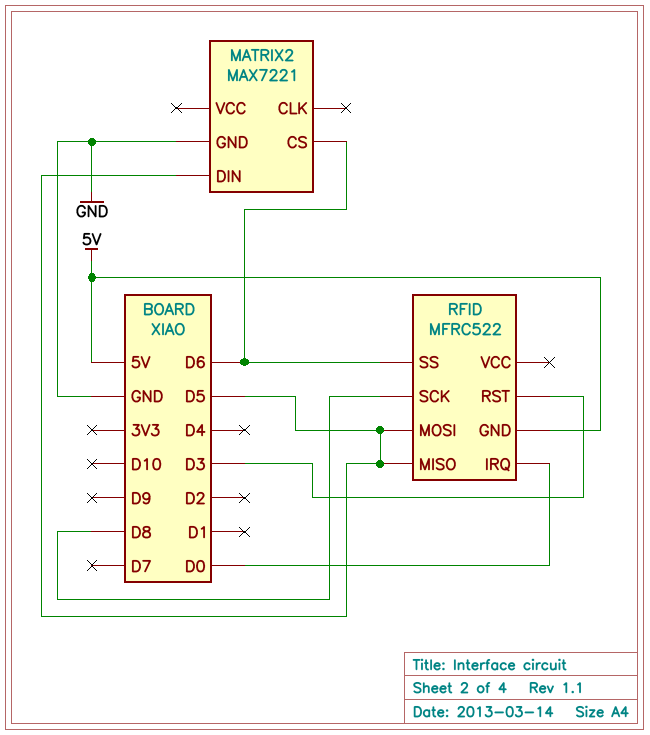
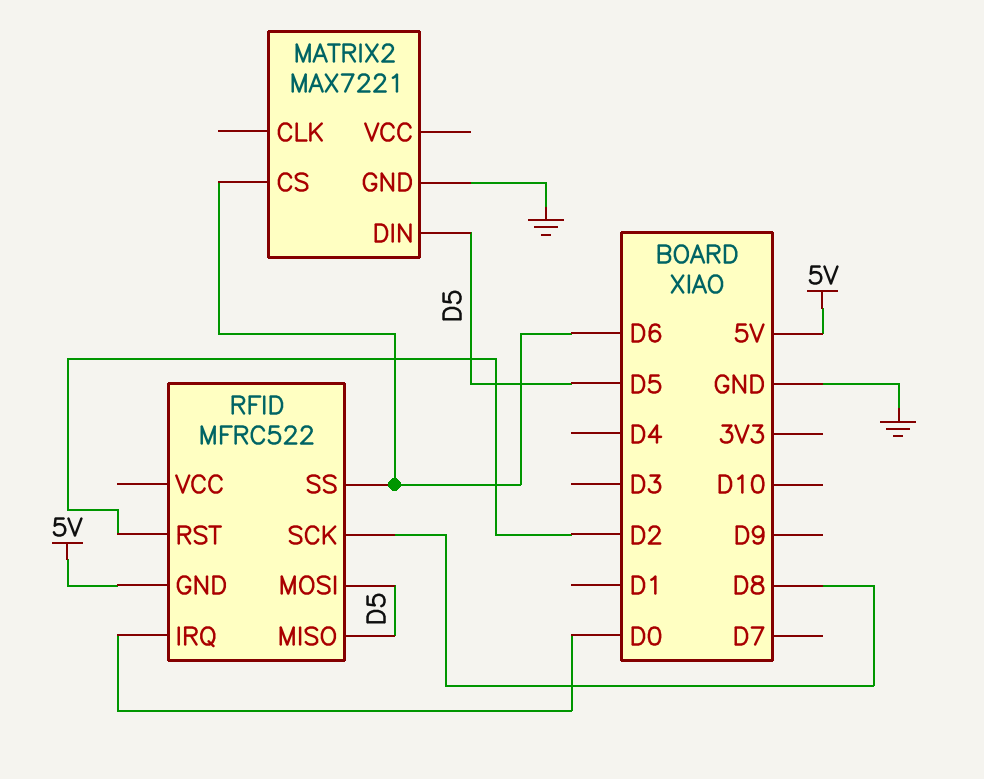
RFID pin RST: D3 -> D2

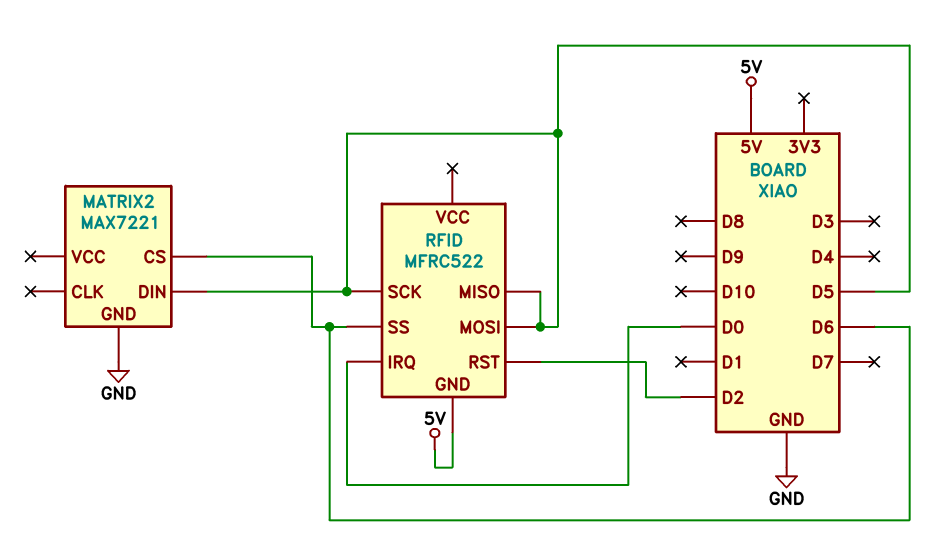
RFID pin SCK: D8 -> D5

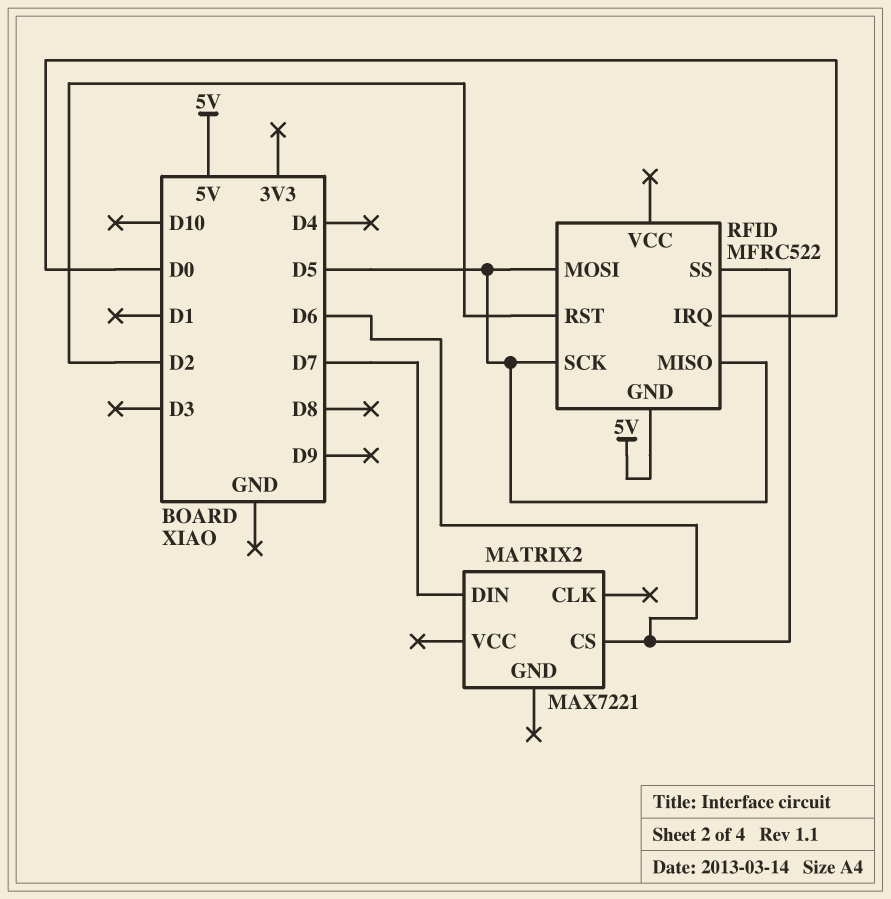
MATRIX2 pin DIN: D5 -> D7
MATRIX2 pin GND: GND -> none

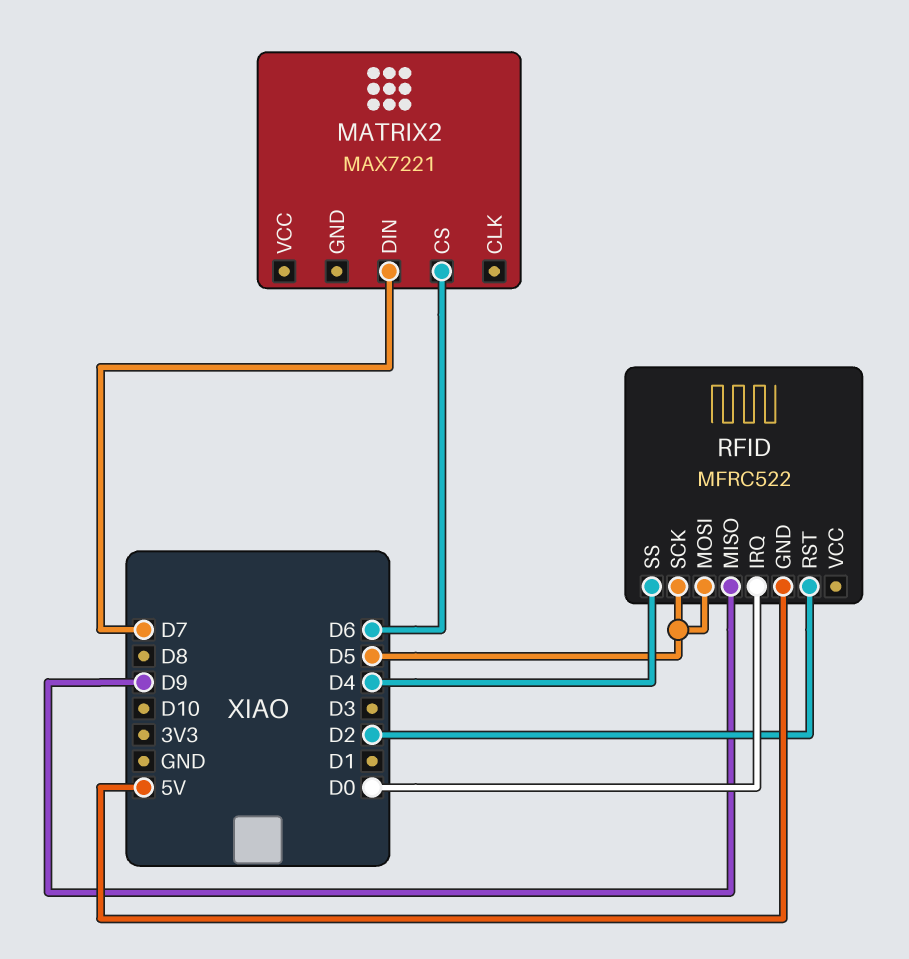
RFID pin MISO: D5 -> D9
RFID pin SS: D6 -> D4

